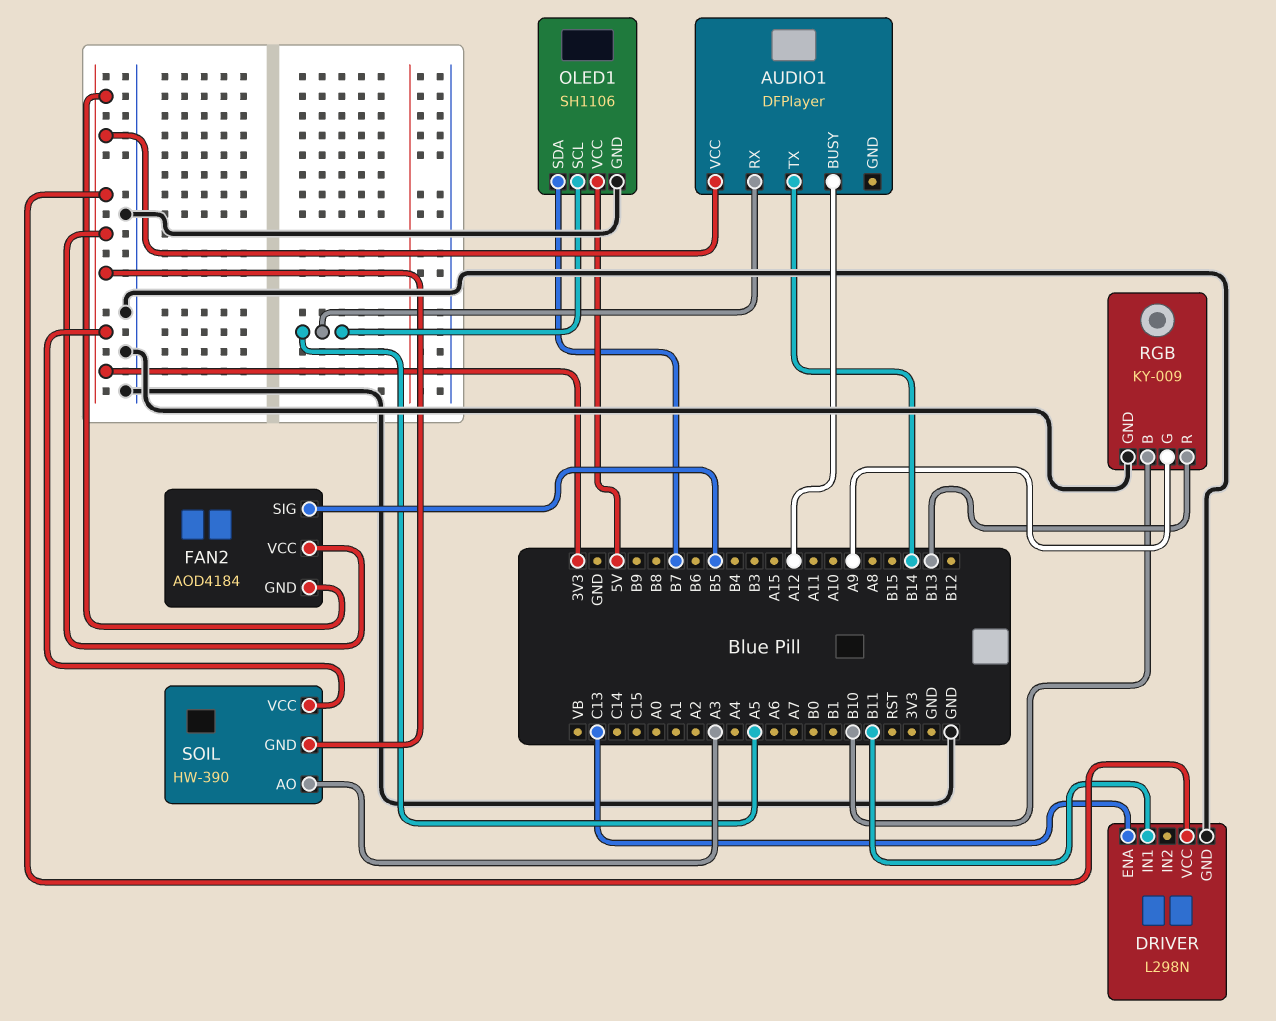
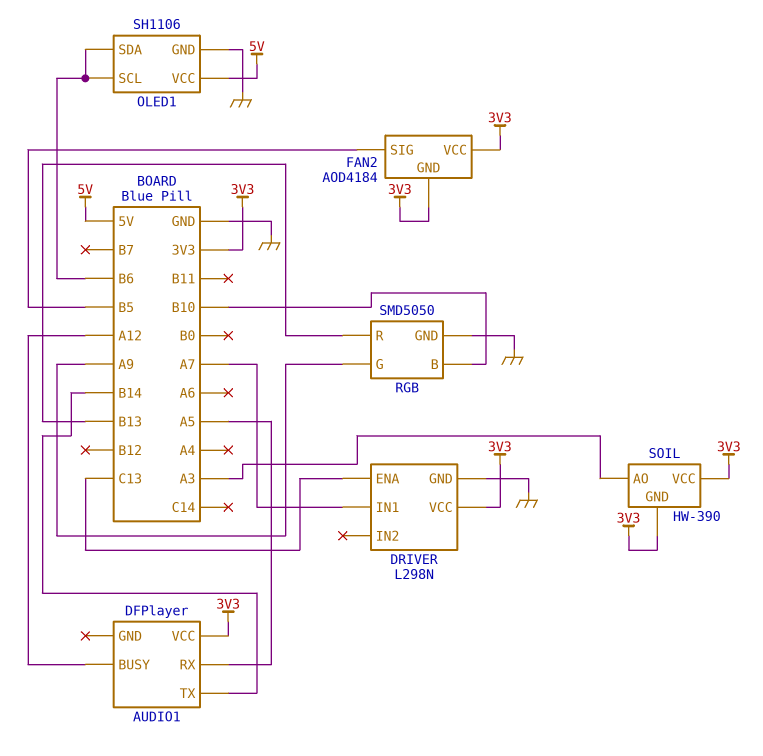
DRIVER pin IN1: B11 -> A7
OLED1 pin SCL: A5 -> B6
OLED1 pin SDA: B7 -> B6
RGB: KY-009 -> SMD5050

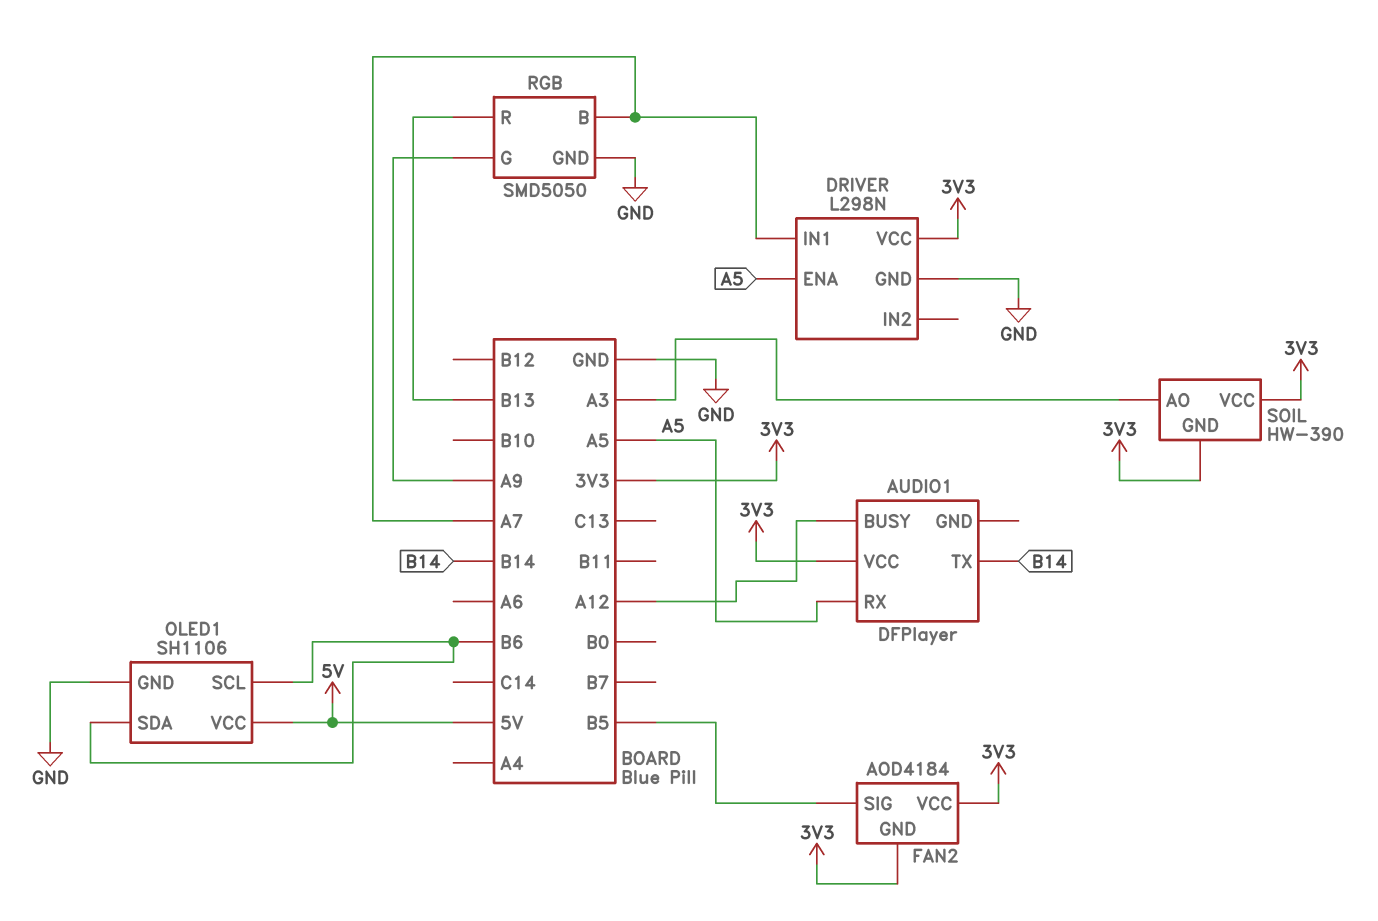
DRIVER pin ENA: C13 -> A5
RGB pin B: B10 -> A7

